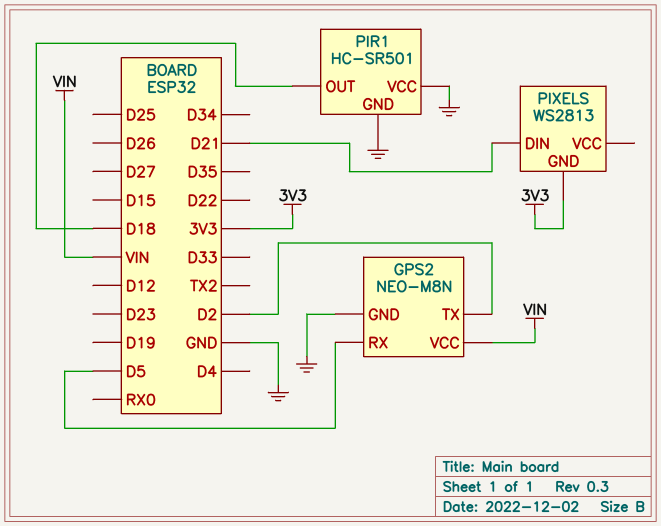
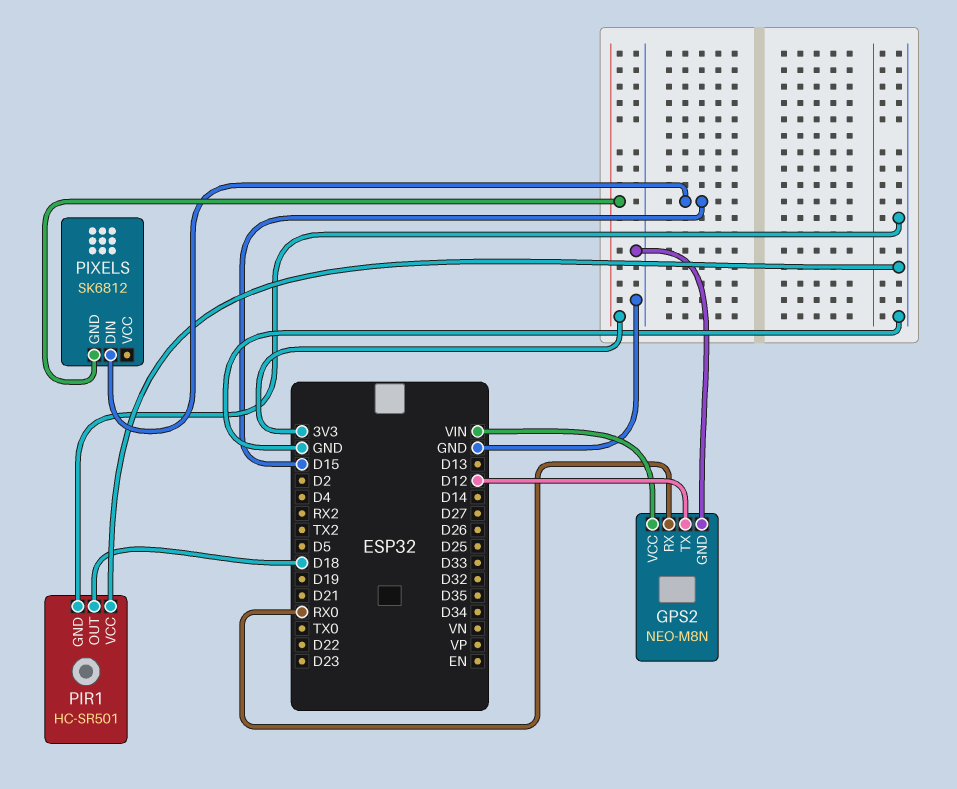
GPS2 pin RX: D5 -> RX0
GPS2 pin TX: D2 -> D12
PIXELS: WS2813 -> SK6812
PIXELS pin DIN: D21 -> D15

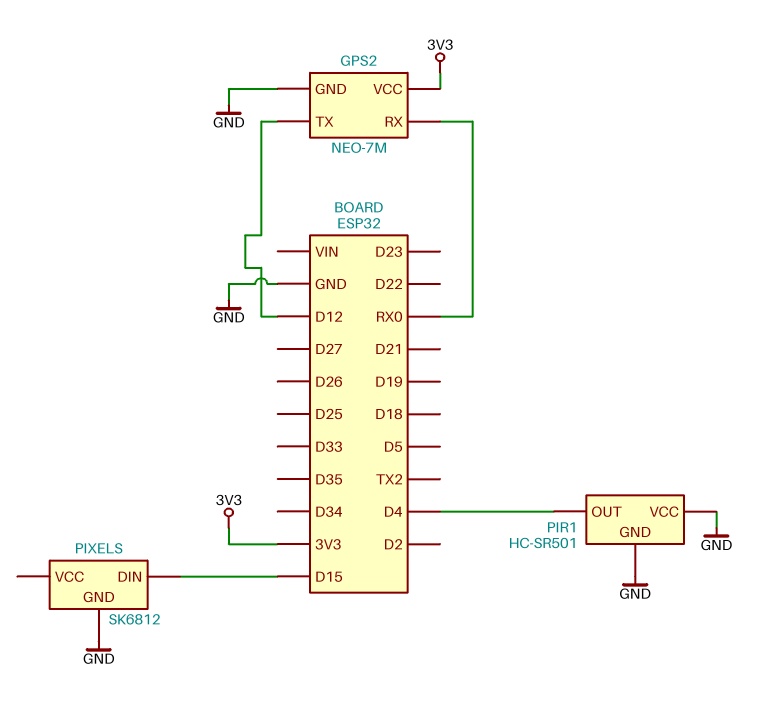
GPS2: NEO-M8N -> NEO-7M
GPS2 pin VCC: VIN -> 3V3
PIR1 pin OUT: D18 -> D4
PIXELS pin GND: 3V3 -> GND

